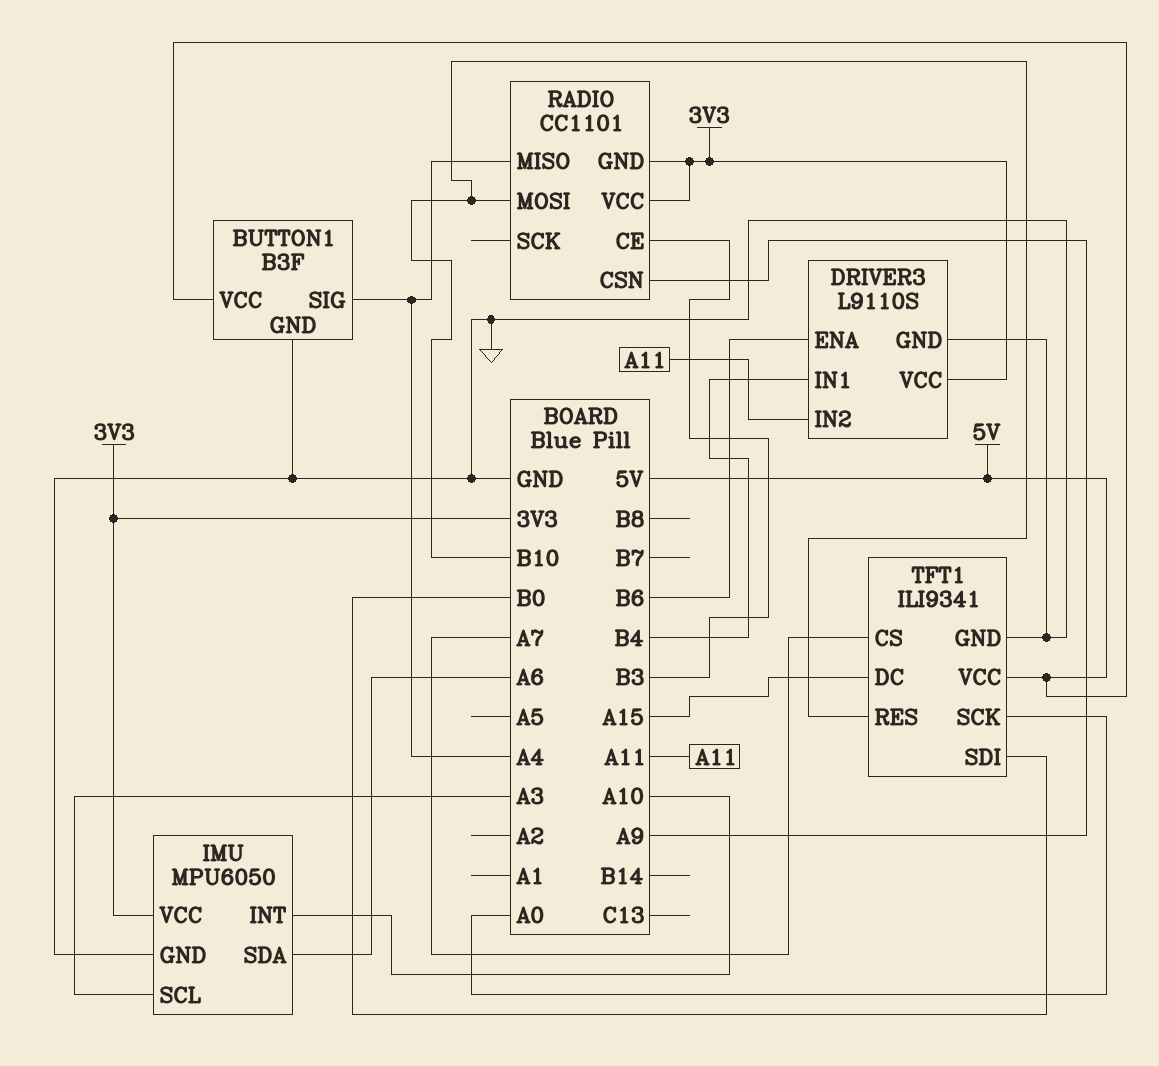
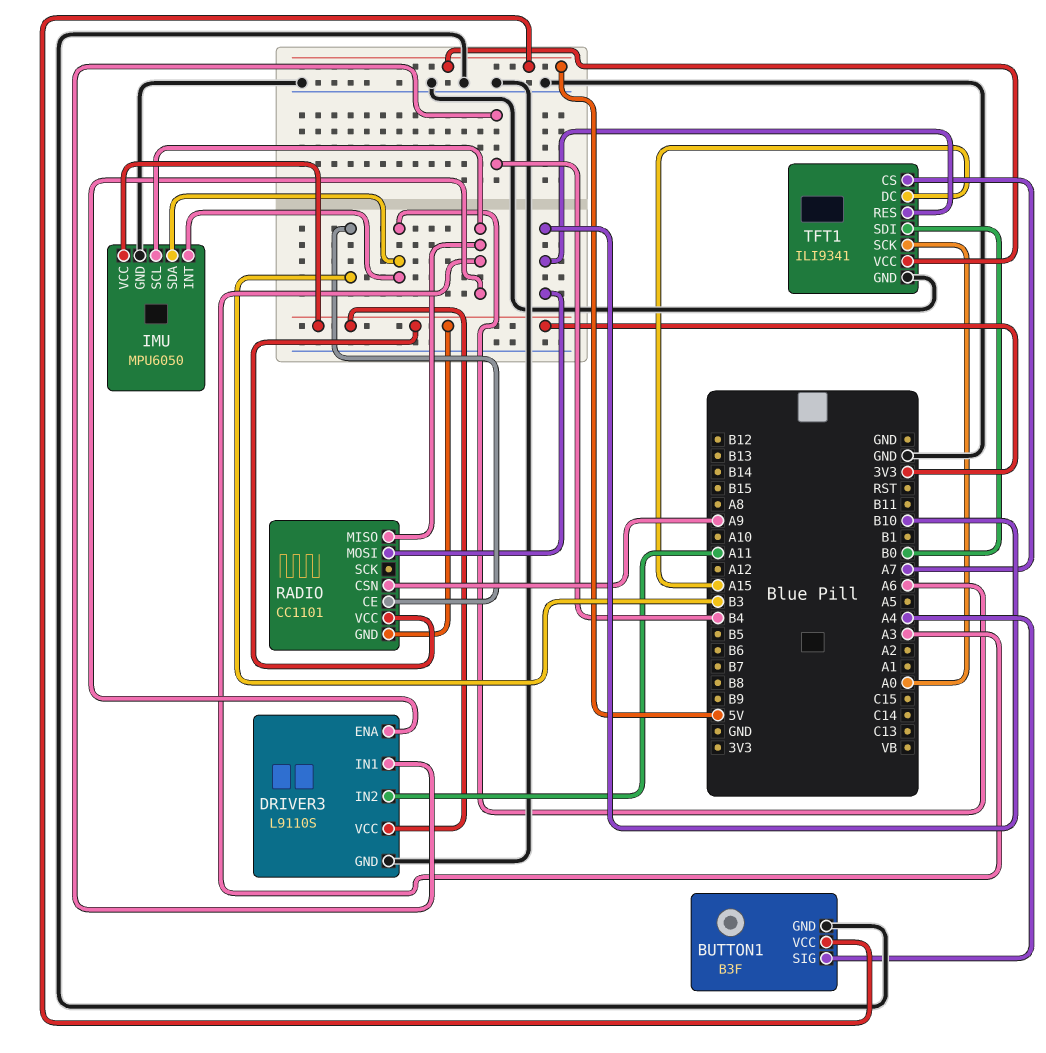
DRIVER3 pin ENA: B6 -> A3
IMU pin INT: A10 -> A6
RADIO pin MISO: A4 -> A3

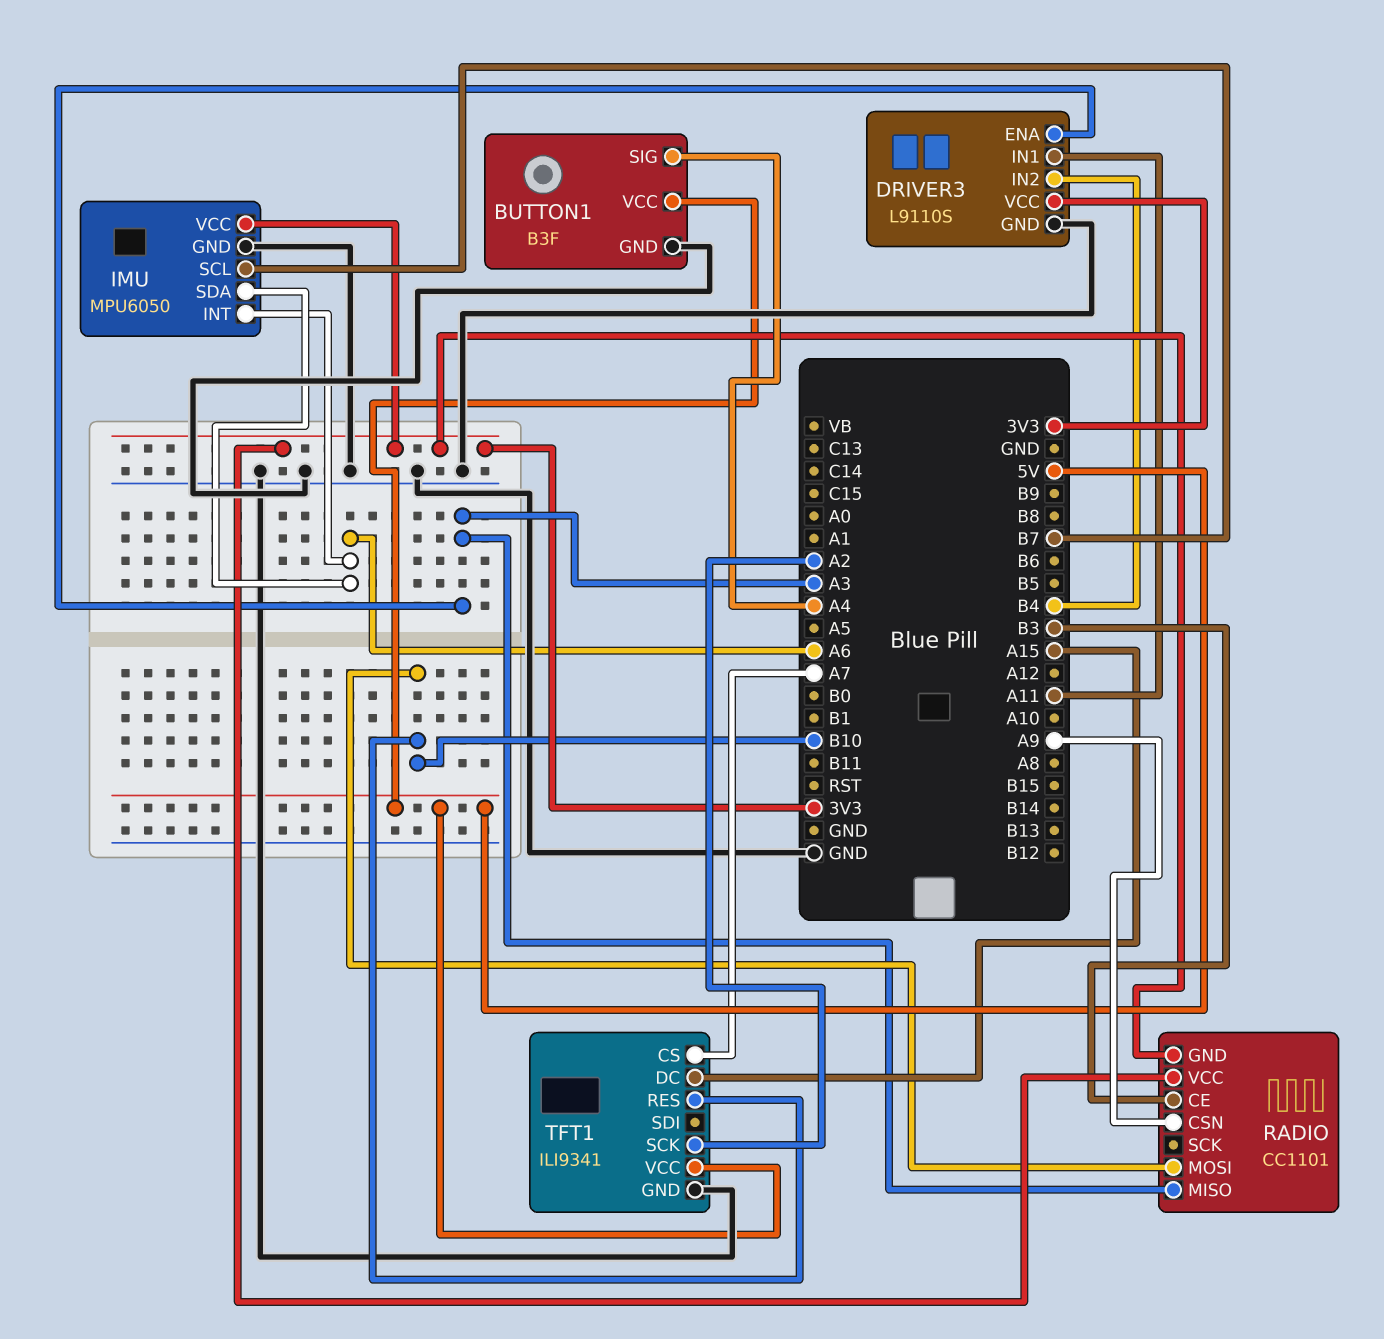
DRIVER3 pin IN1: B4 -> A11
DRIVER3 pin IN2: A11 -> B4
IMU pin SCL: A3 -> B7
TFT1 pin SCK: A0 -> A2
TFT1 pin SDI: B0 -> none

